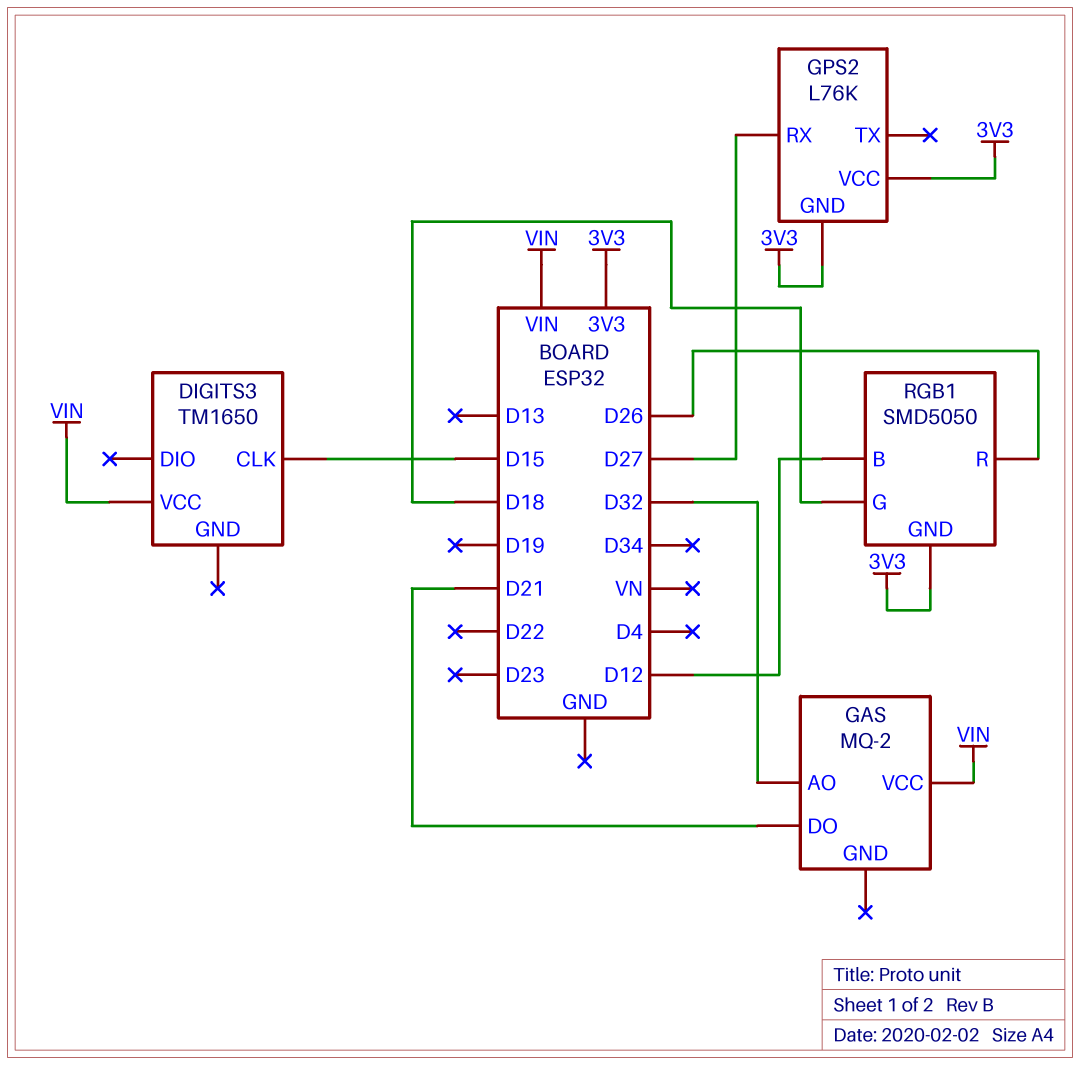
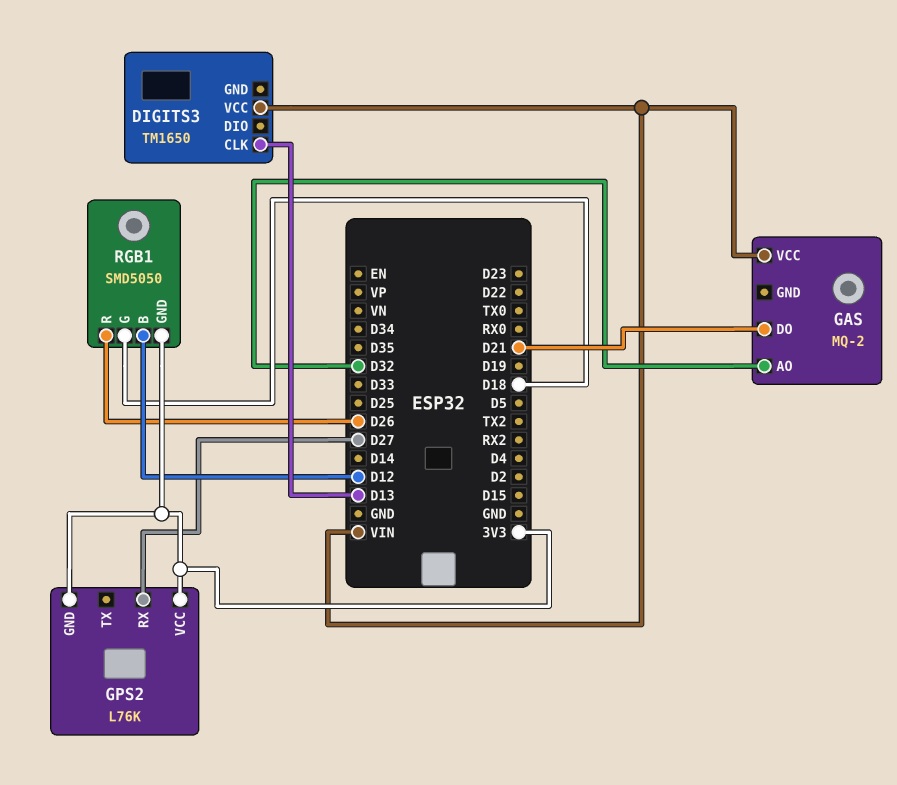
DIGITS3 pin CLK: D15 -> D13

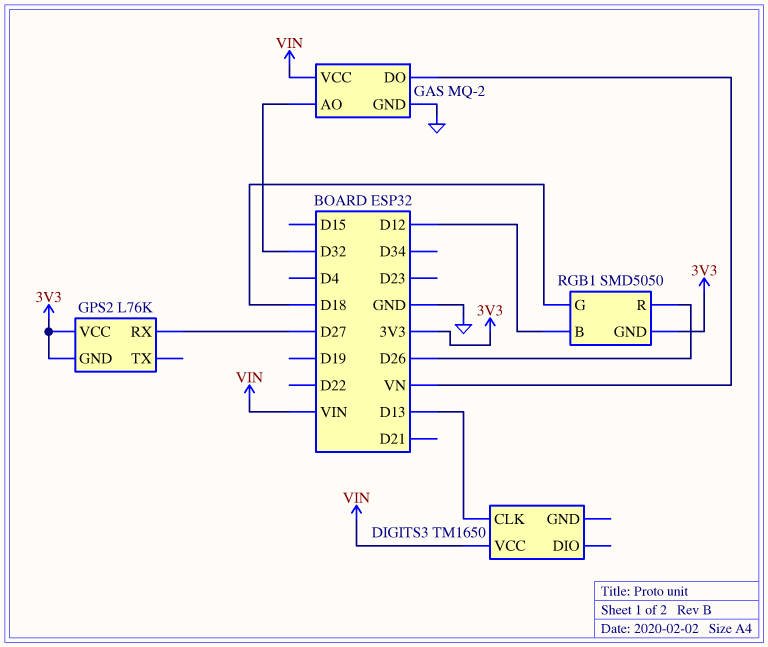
GAS pin DO: D21 -> VN
GAS pin GND: none -> GND

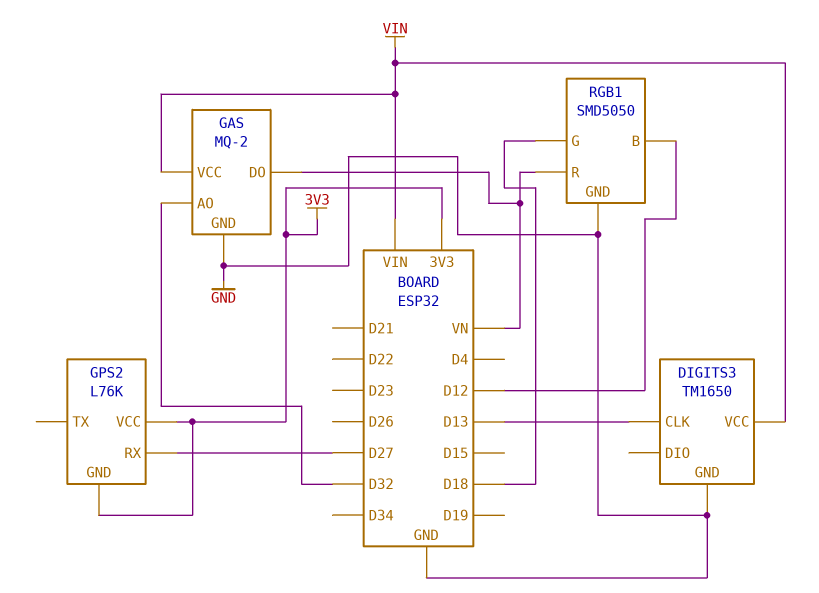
DIGITS3 pin GND: none -> GND
RGB1 pin GND: 3V3 -> GND
RGB1 pin R: D26 -> VN

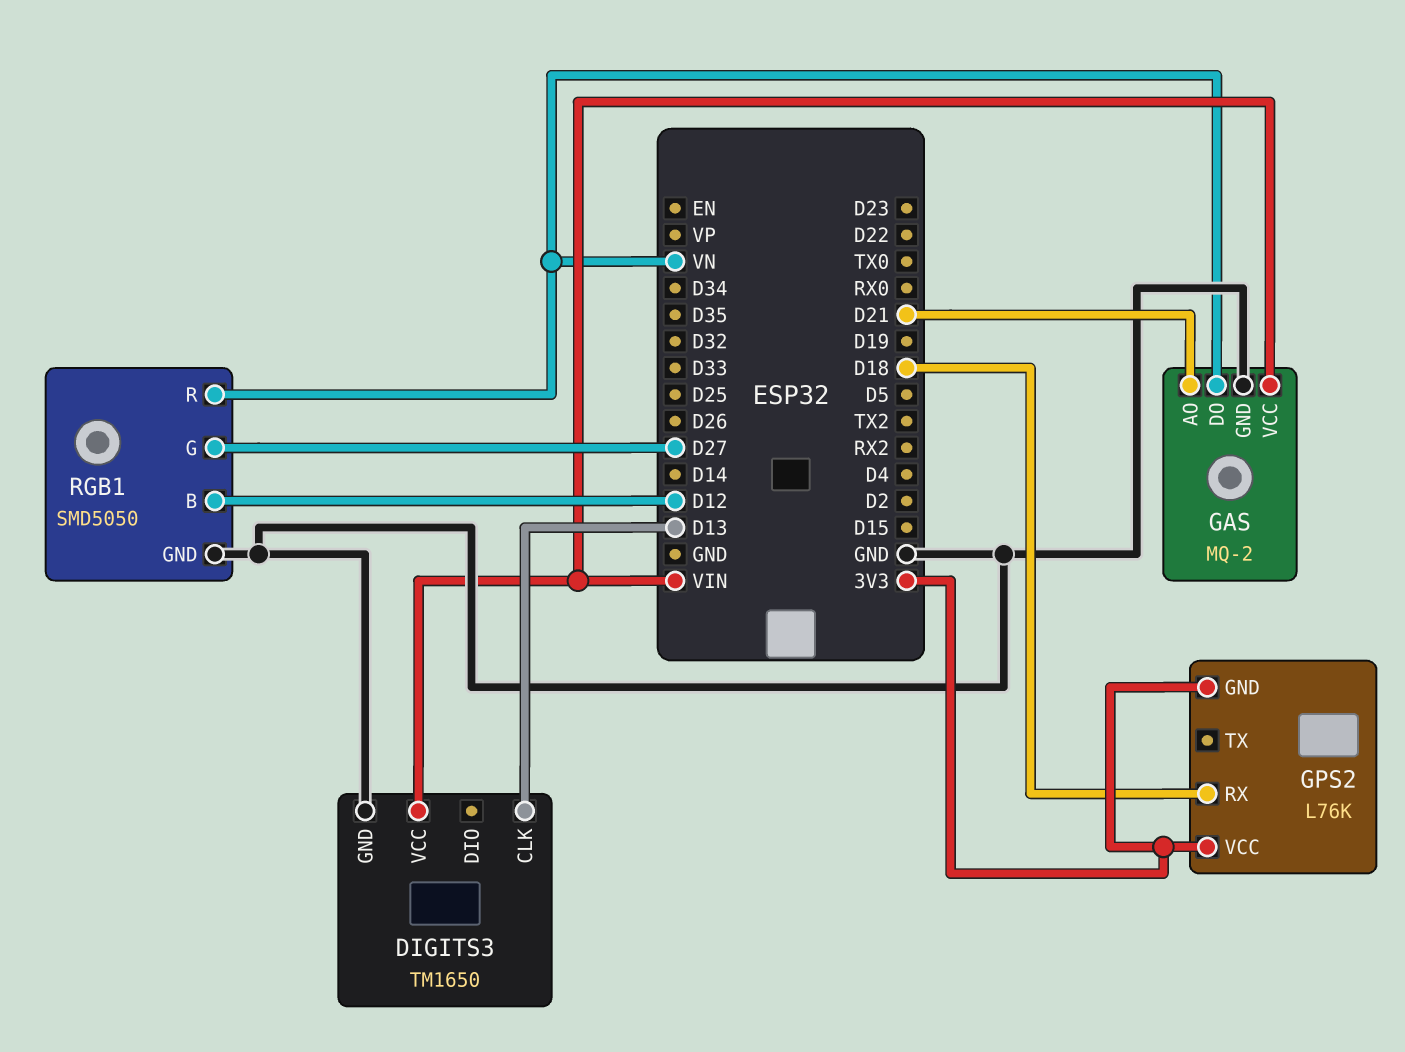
GAS pin AO: D32 -> D21
GPS2 pin RX: D27 -> D18
RGB1 pin G: D18 -> D27

